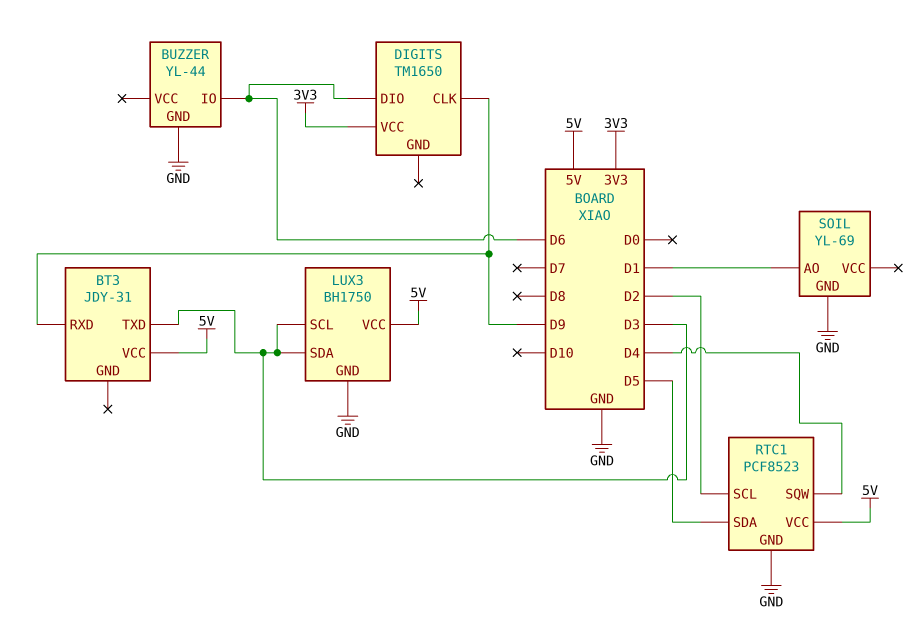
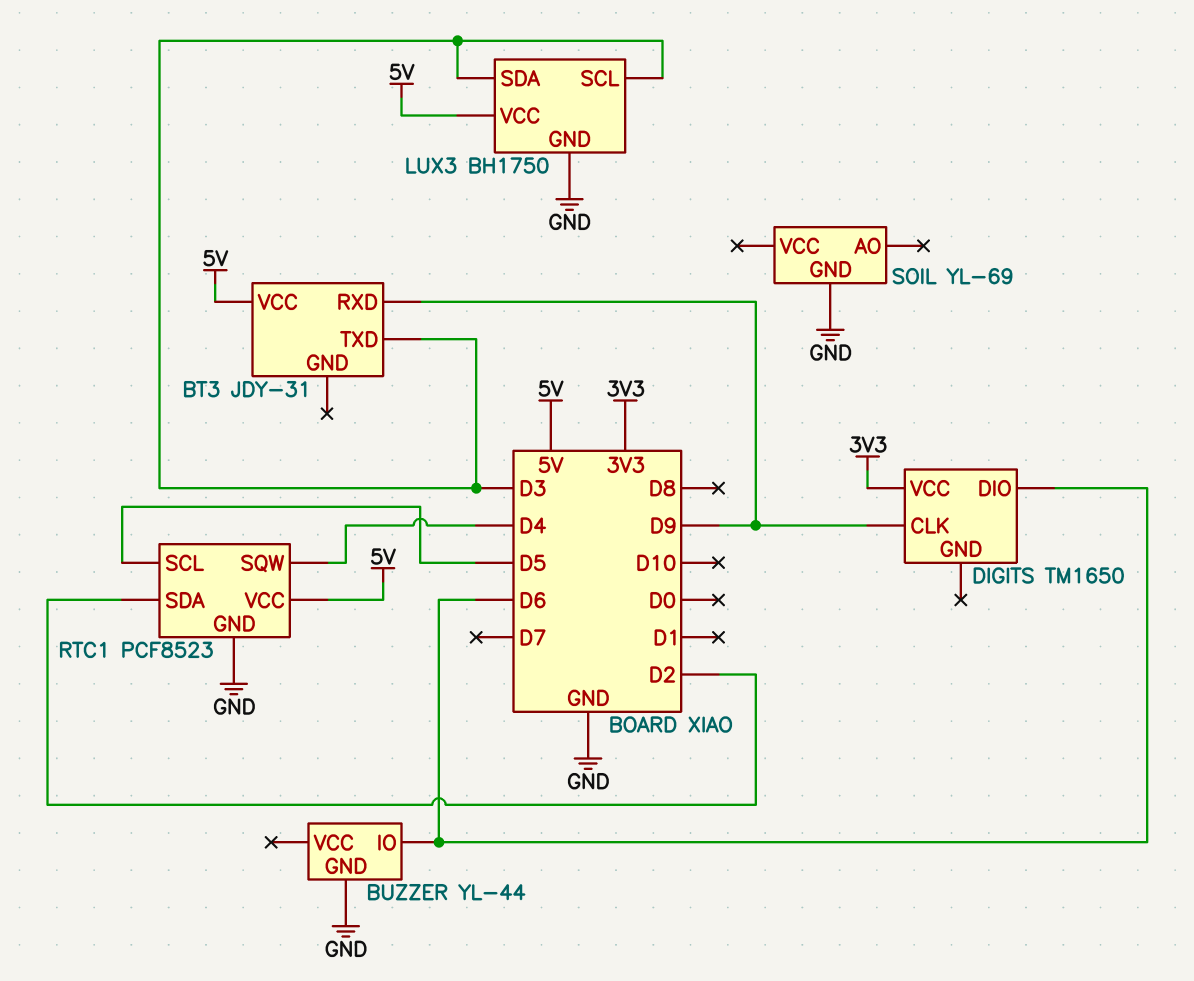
RTC1 pin SCL: D2 -> D5
RTC1 pin SDA: D5 -> D2
SOIL pin AO: D1 -> none

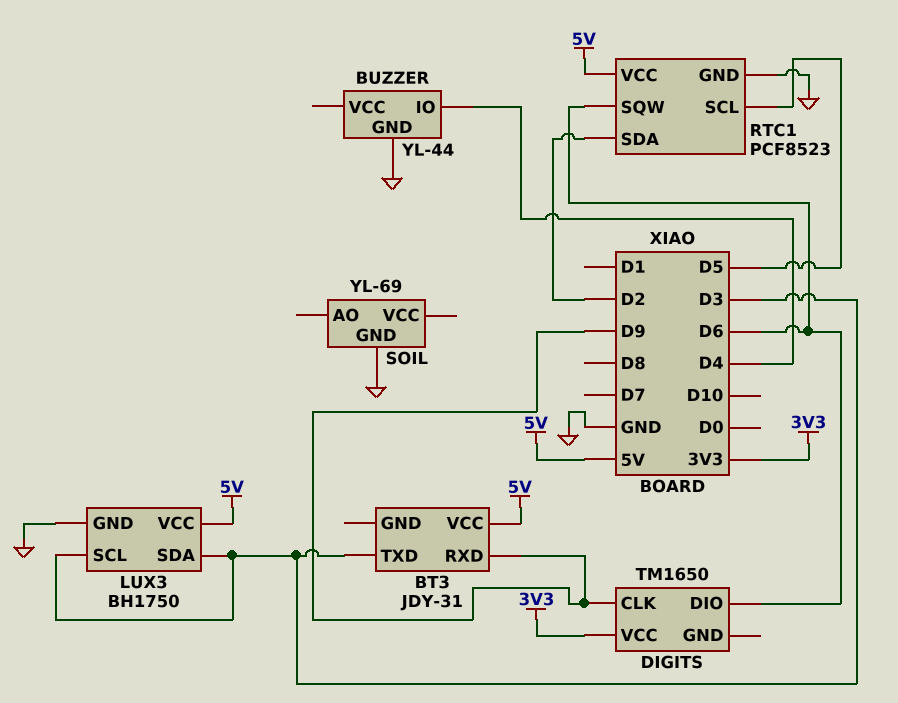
BUZZER pin IO: D6 -> D4
RTC1 pin SQW: D4 -> D6

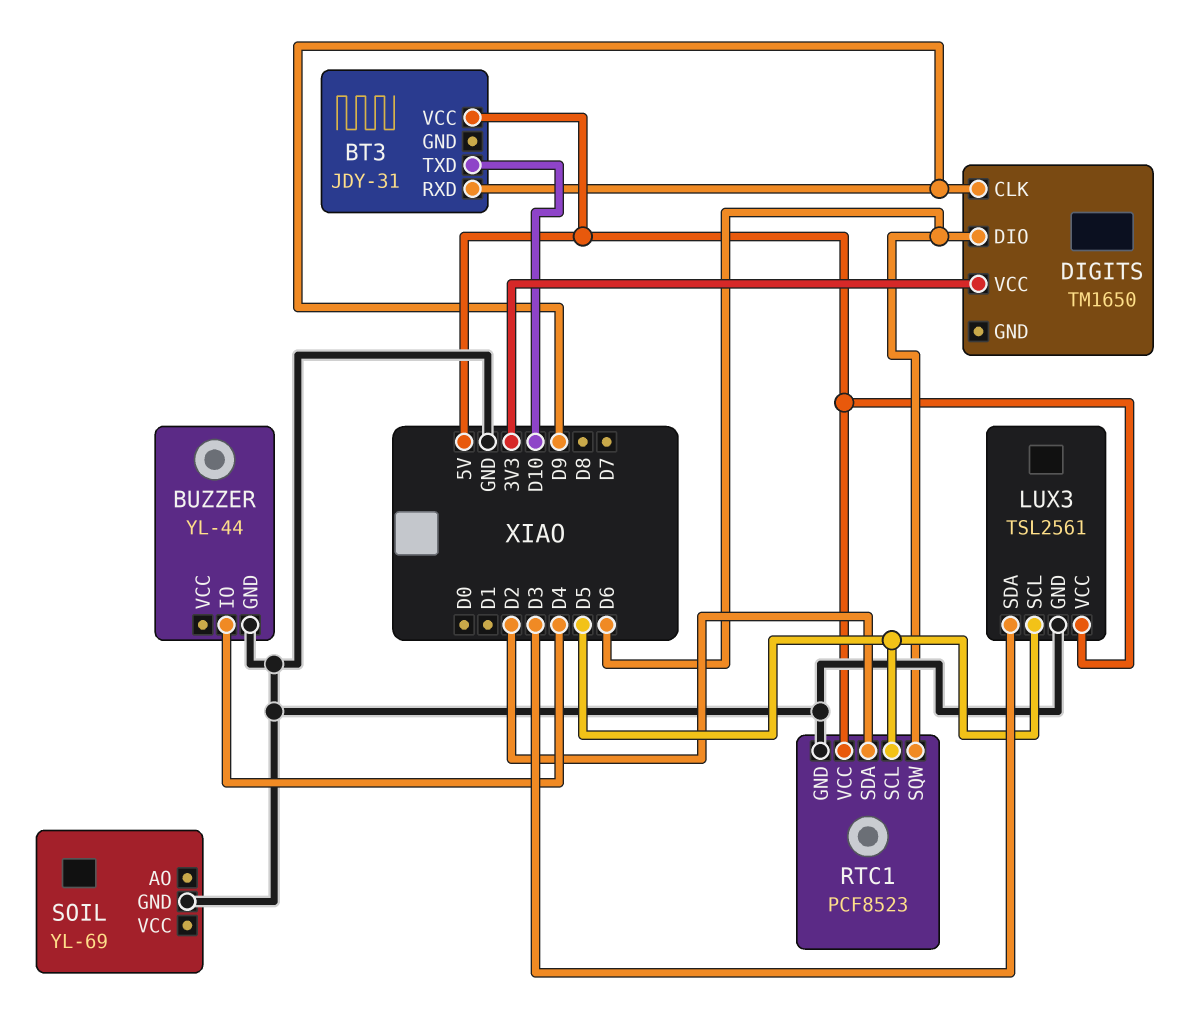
BT3 pin TXD: D3 -> D10
LUX3: BH1750 -> TSL2561
LUX3 pin SCL: D3 -> D5

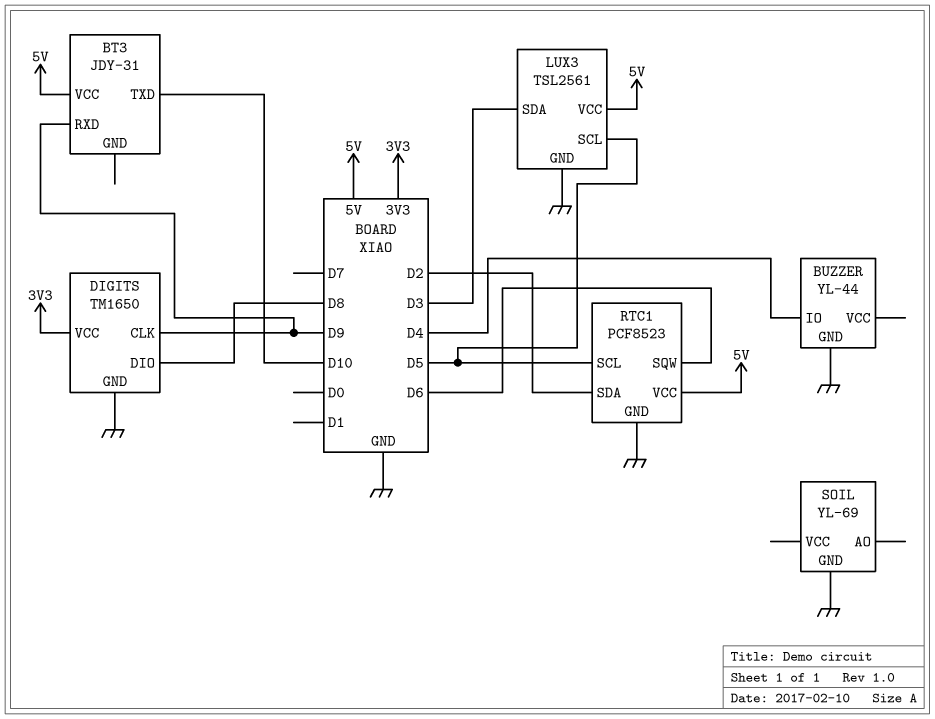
DIGITS pin DIO: D6 -> D8
DIGITS pin GND: none -> GND

